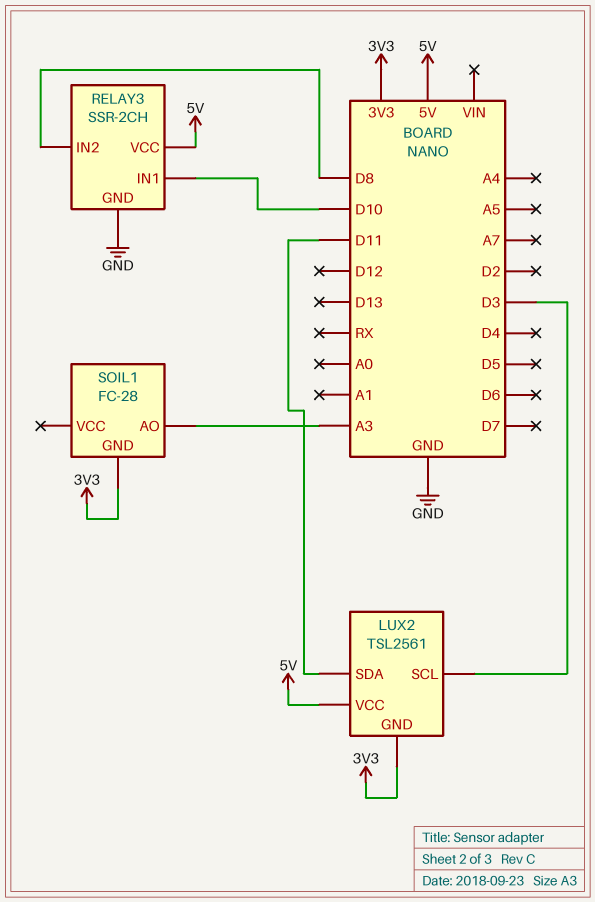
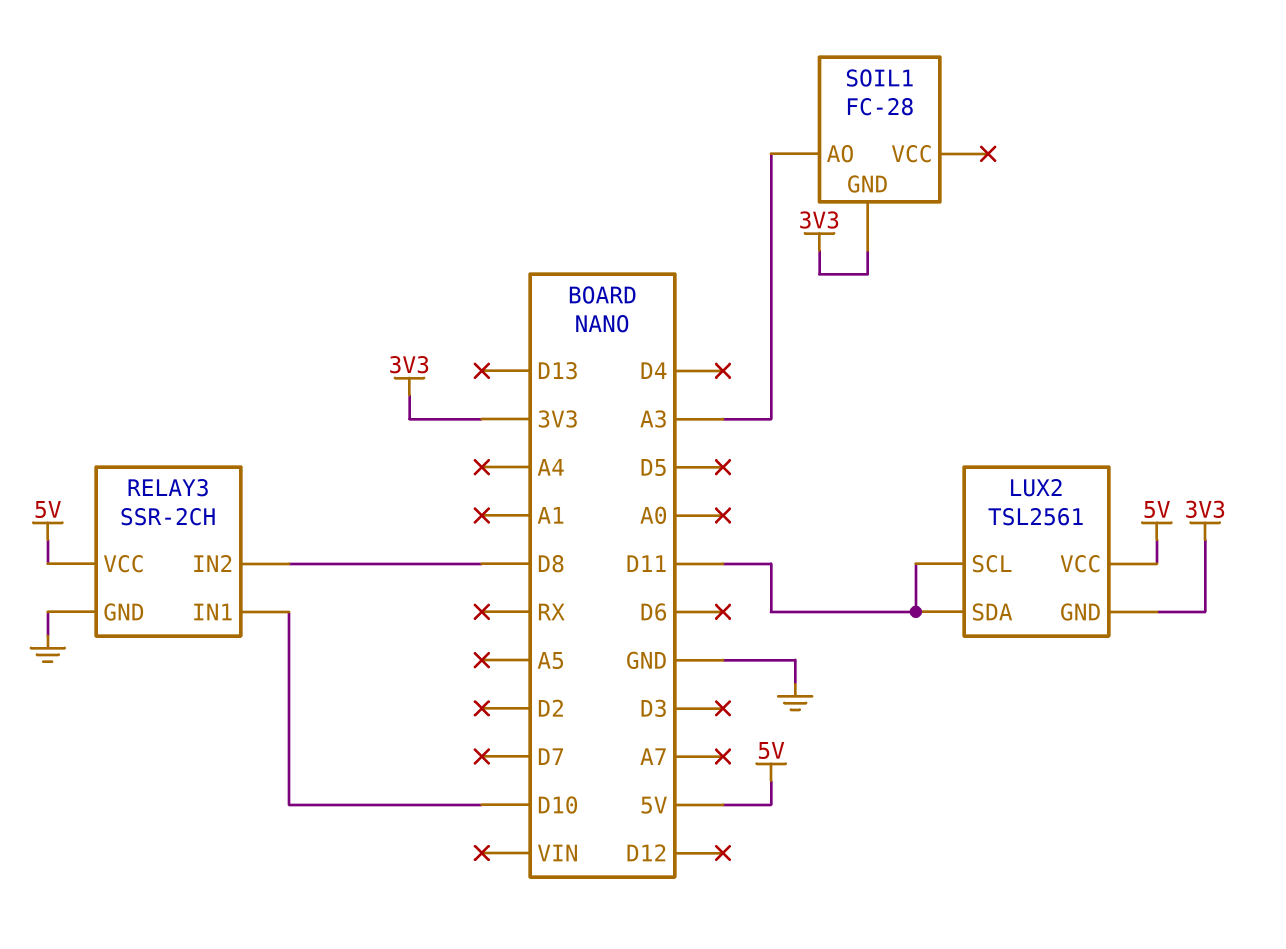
LUX2 pin SCL: D3 -> D11

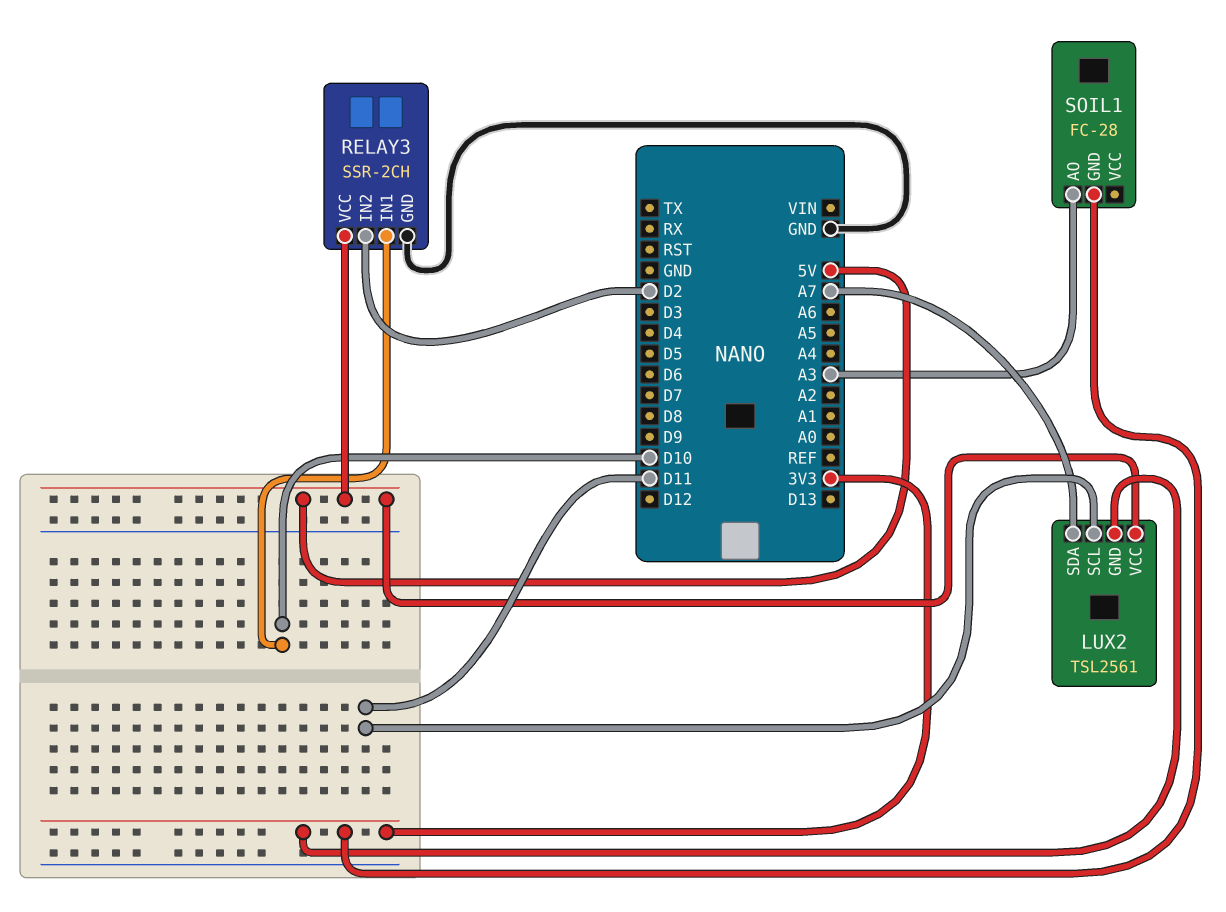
LUX2 pin SDA: D11 -> A7
RELAY3 pin IN2: D8 -> D2

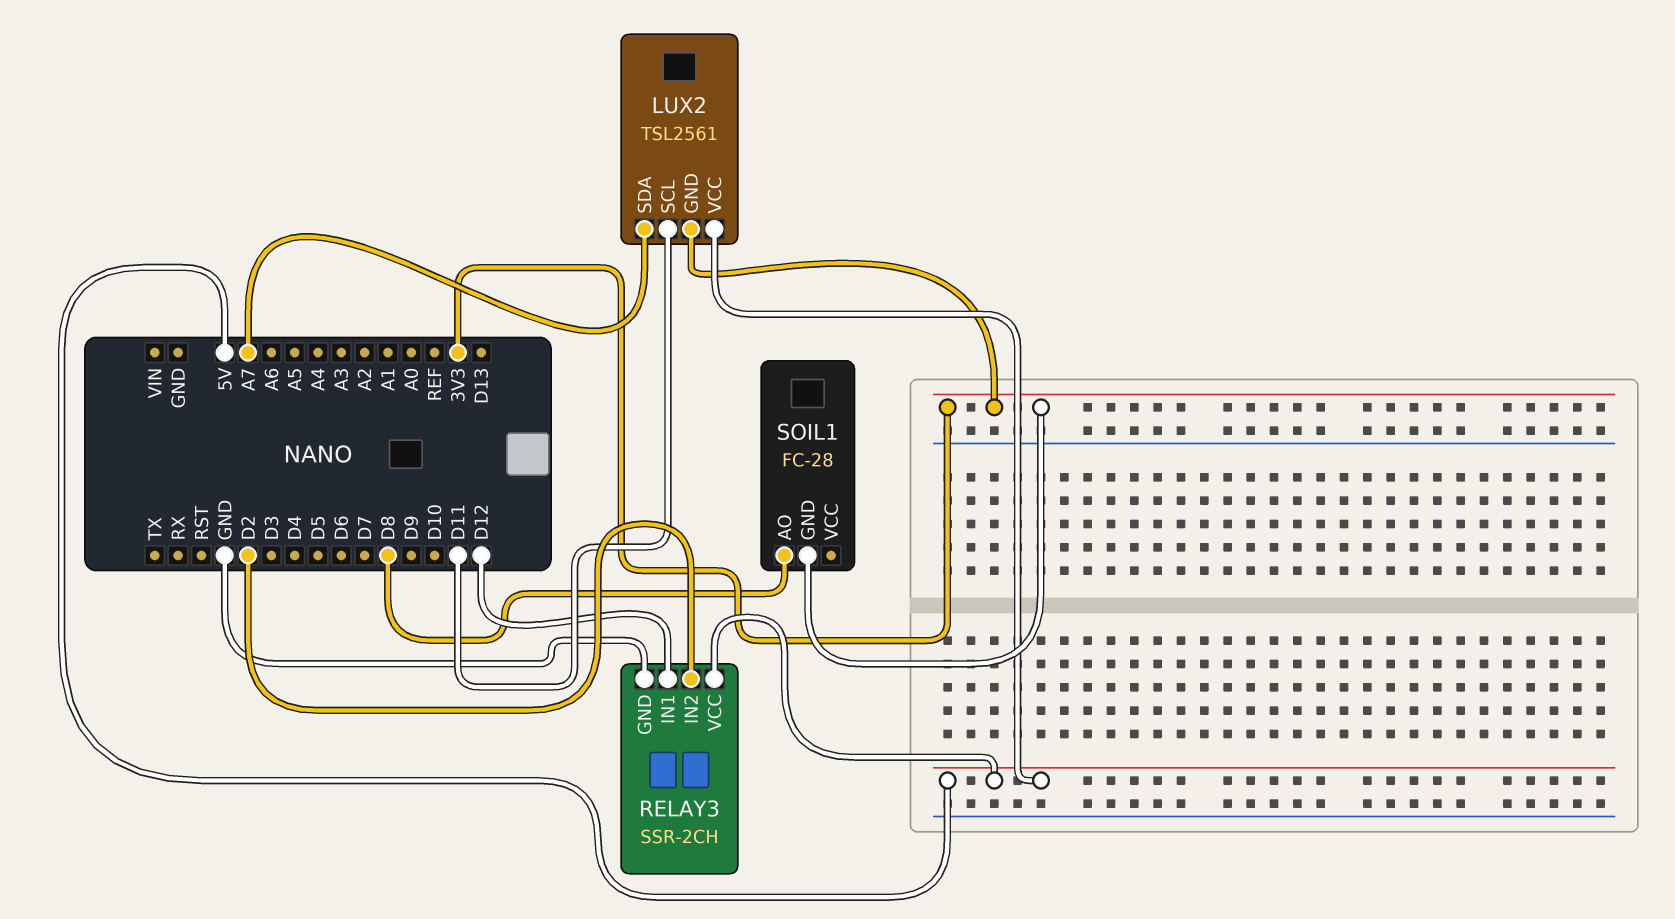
RELAY3 pin IN1: D10 -> D12
SOIL1 pin AO: A3 -> D8

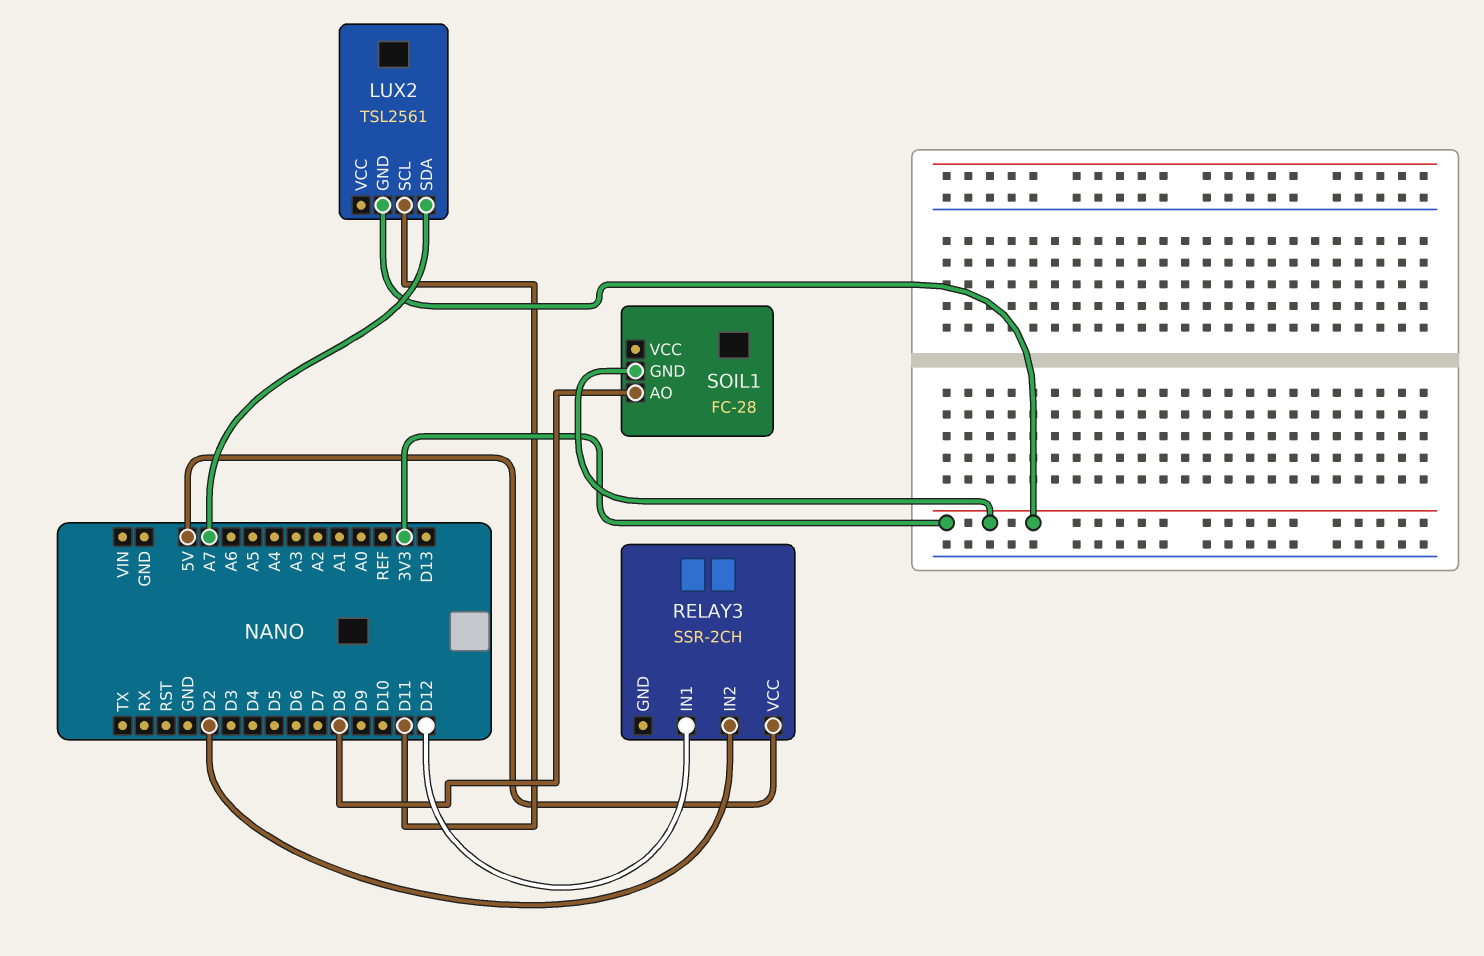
LUX2 pin VCC: 5V -> none
RELAY3 pin GND: GND -> none

